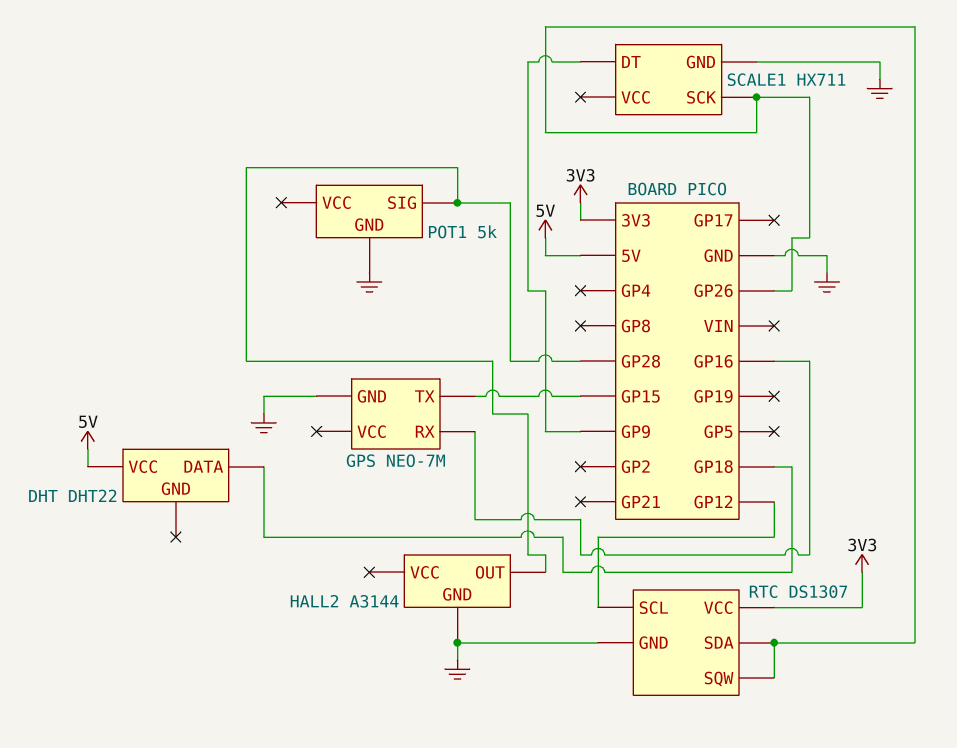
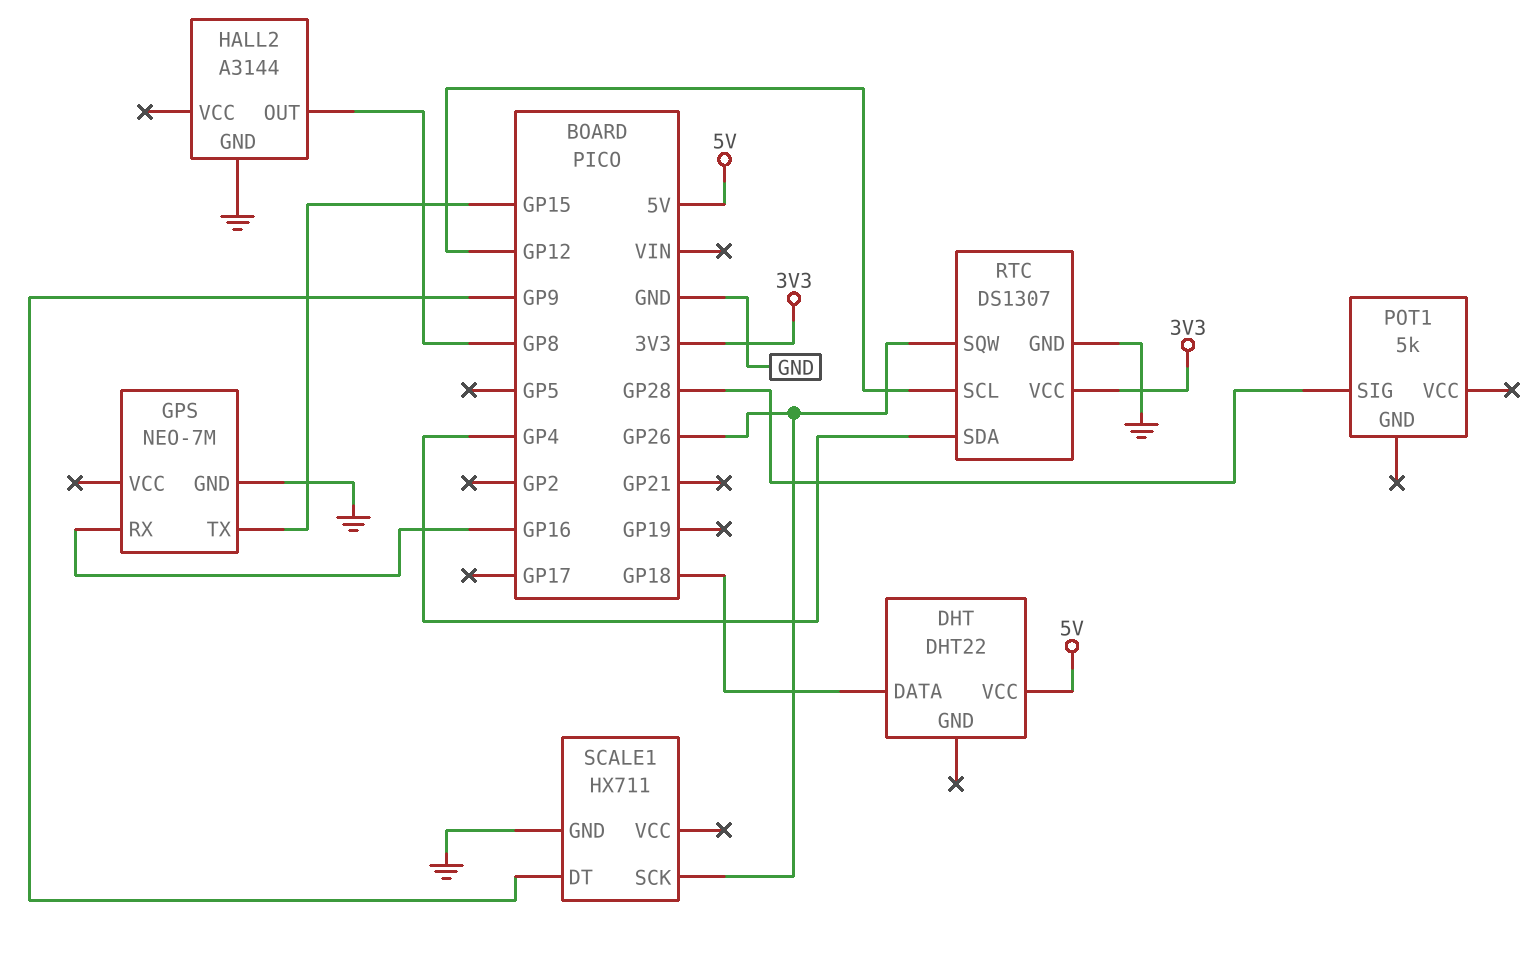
HALL2 pin OUT: GP28 -> GP8
POT1 pin GND: GND -> none
RTC pin SDA: GP26 -> GP4

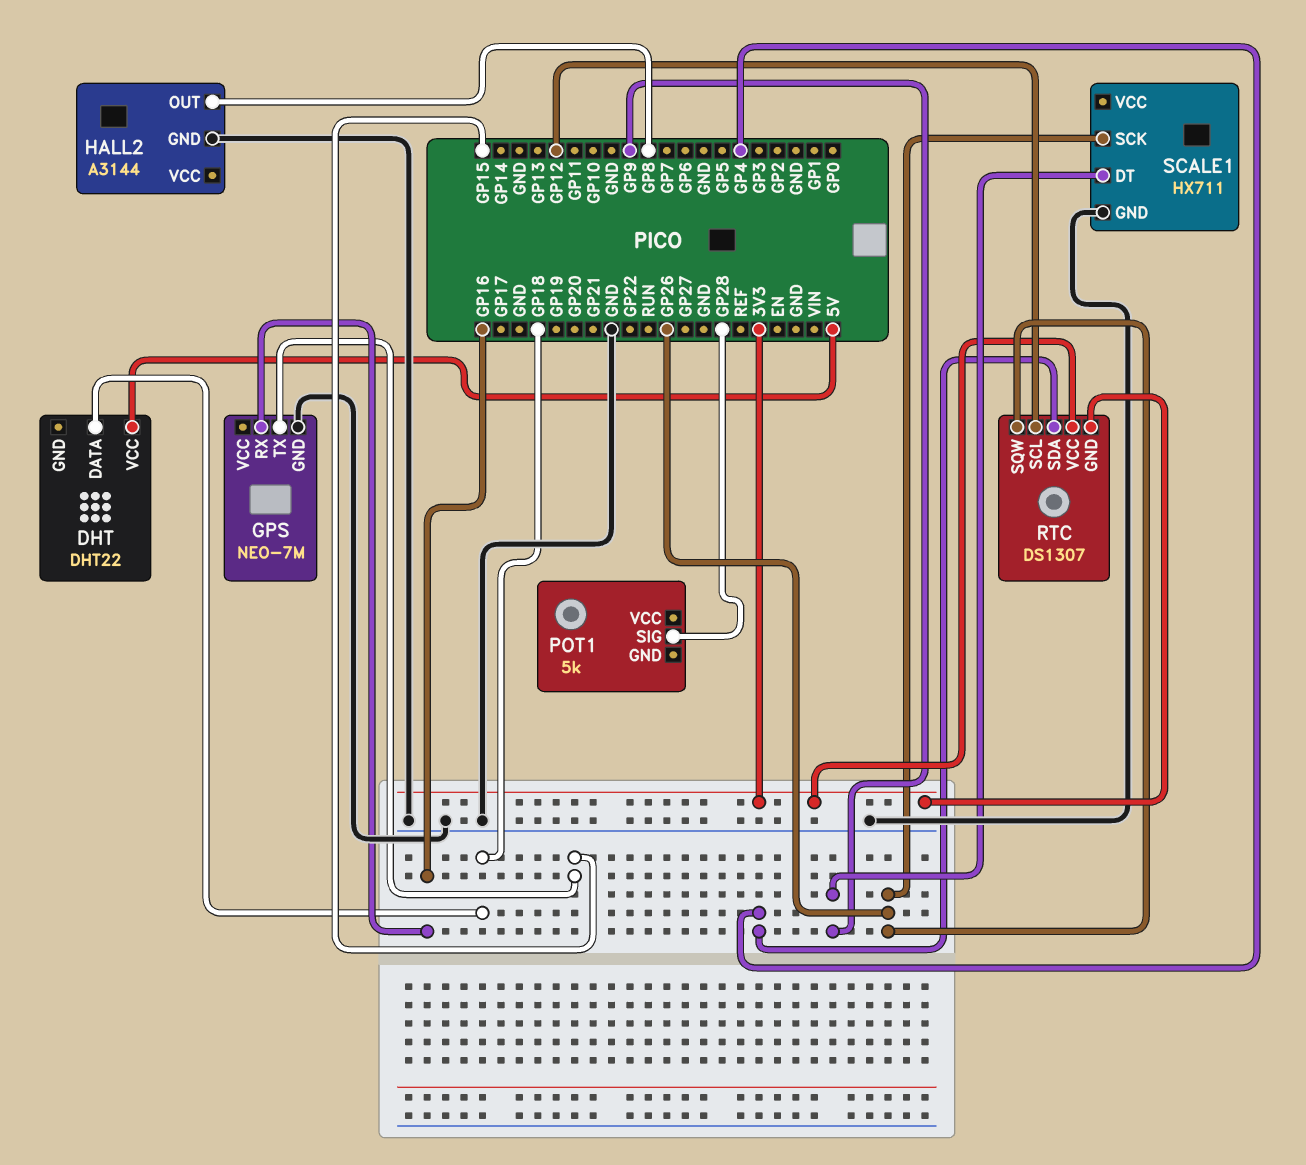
RTC pin GND: GND -> 3V3

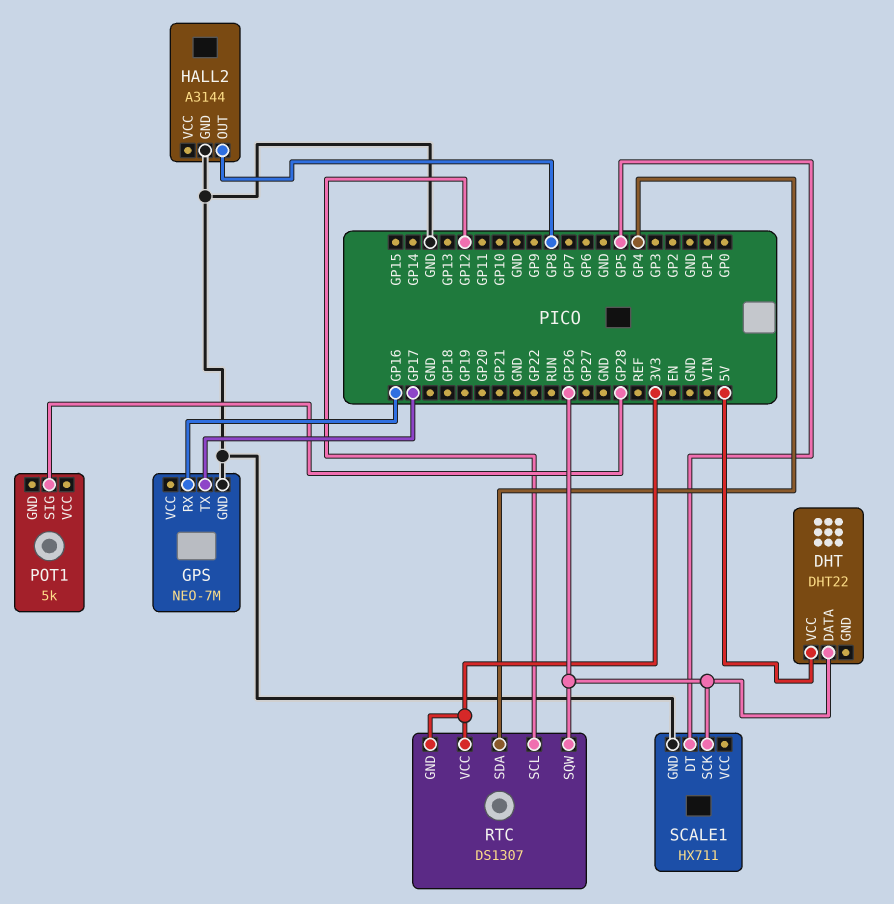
DHT pin DATA: GP18 -> GP26
GPS pin TX: GP15 -> GP17
SCALE1 pin DT: GP9 -> GP5

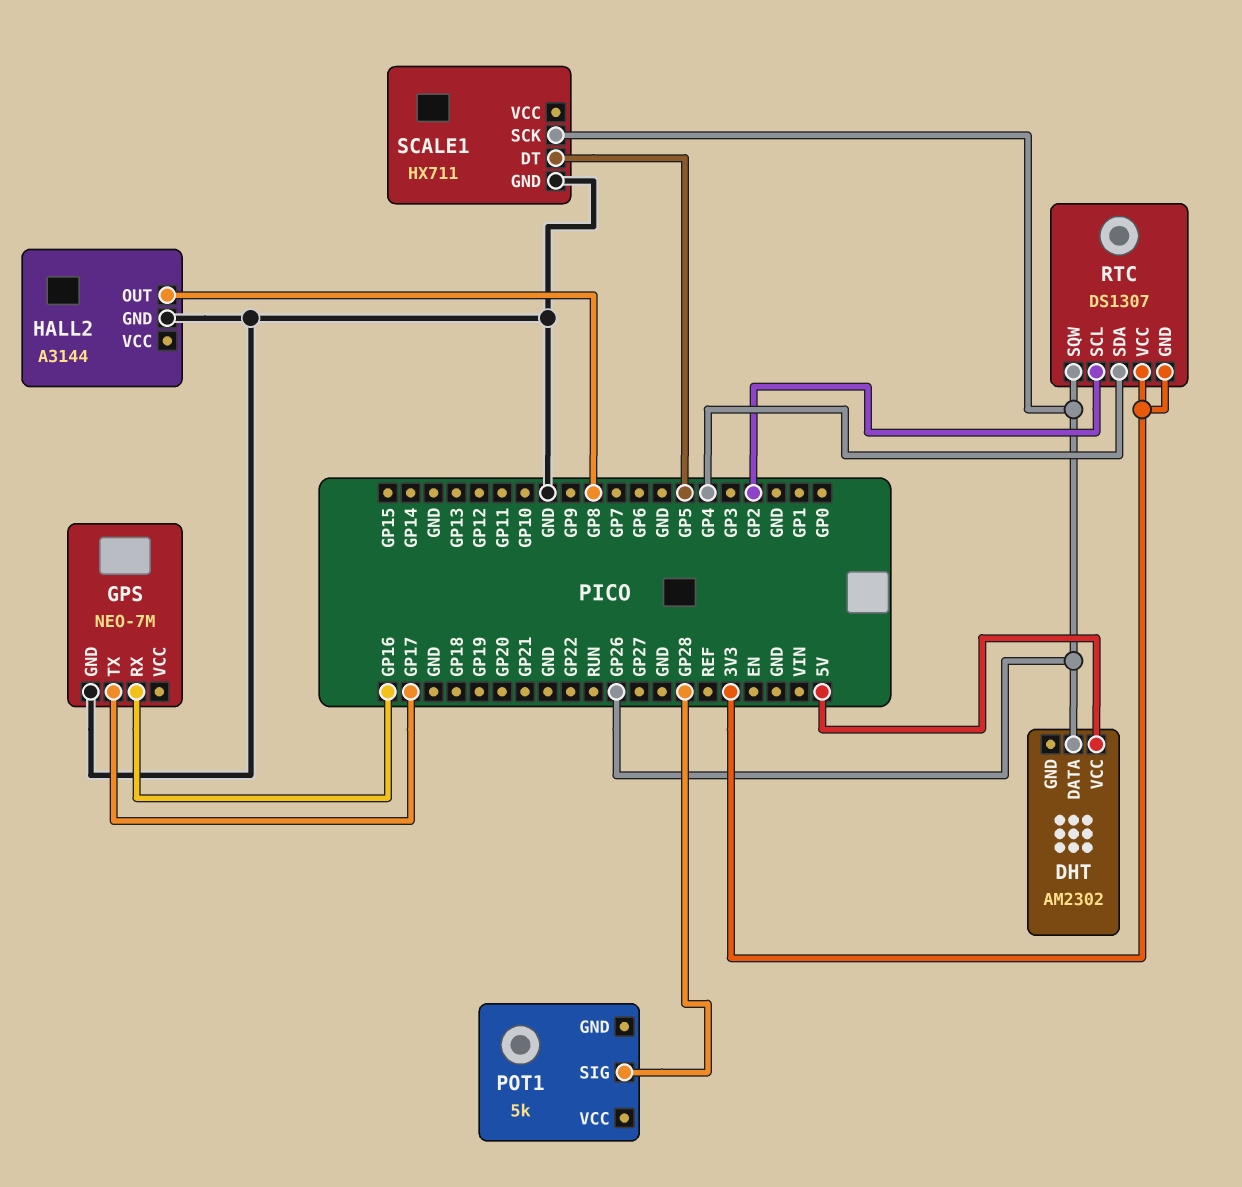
DHT: DHT22 -> AM2302
RTC pin SCL: GP12 -> GP2

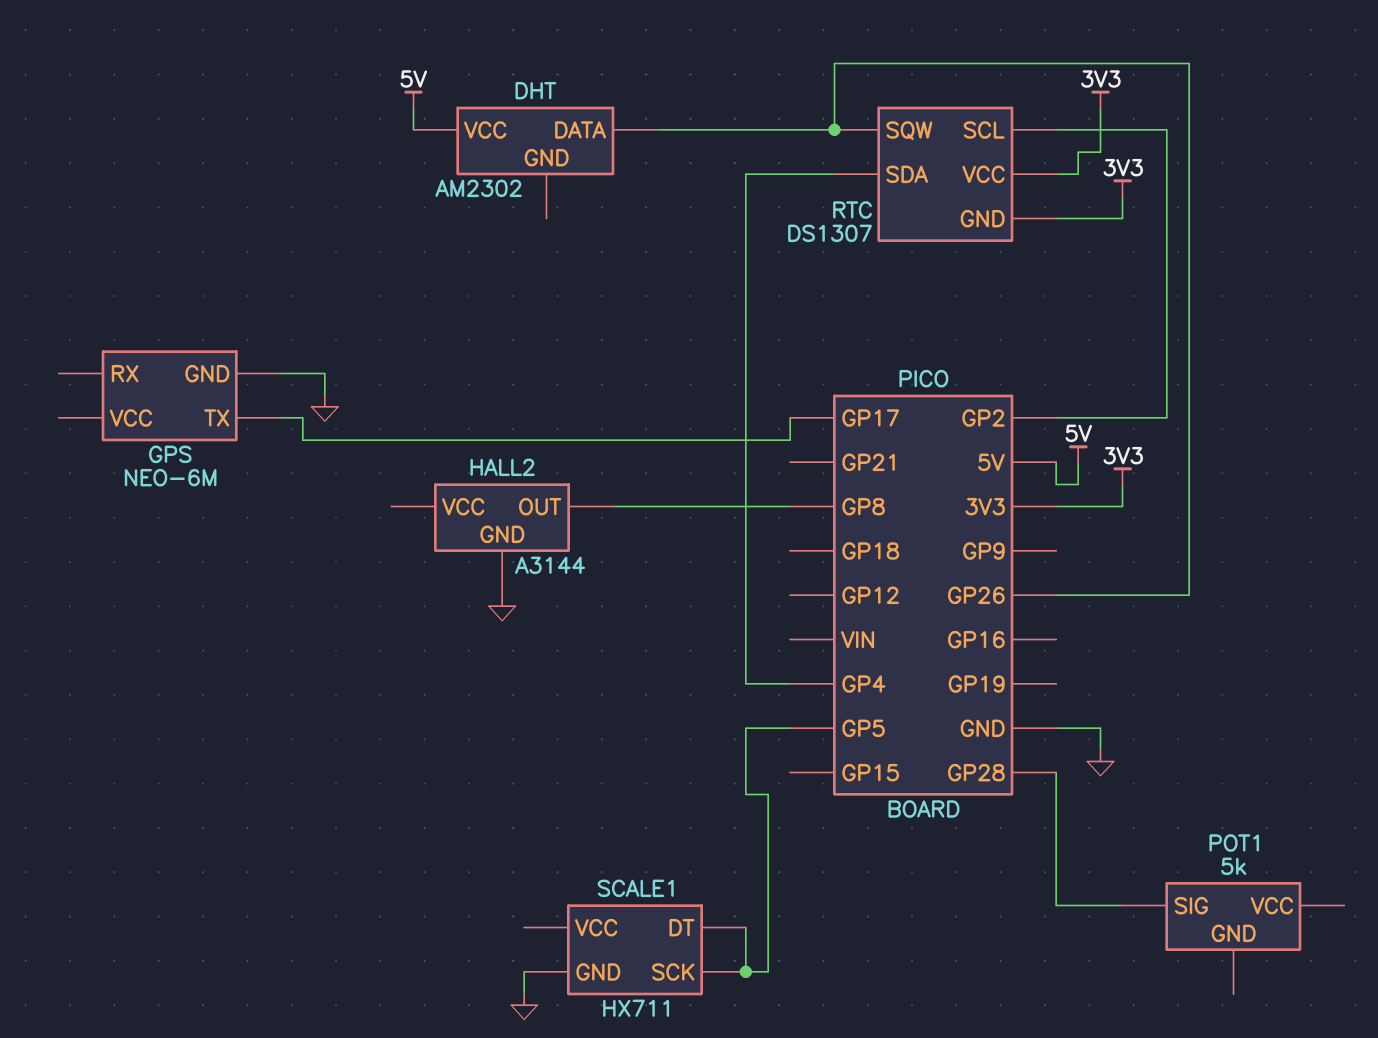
GPS: NEO-7M -> NEO-6M
GPS pin RX: GP16 -> none
SCALE1 pin SCK: GP26 -> GP5

